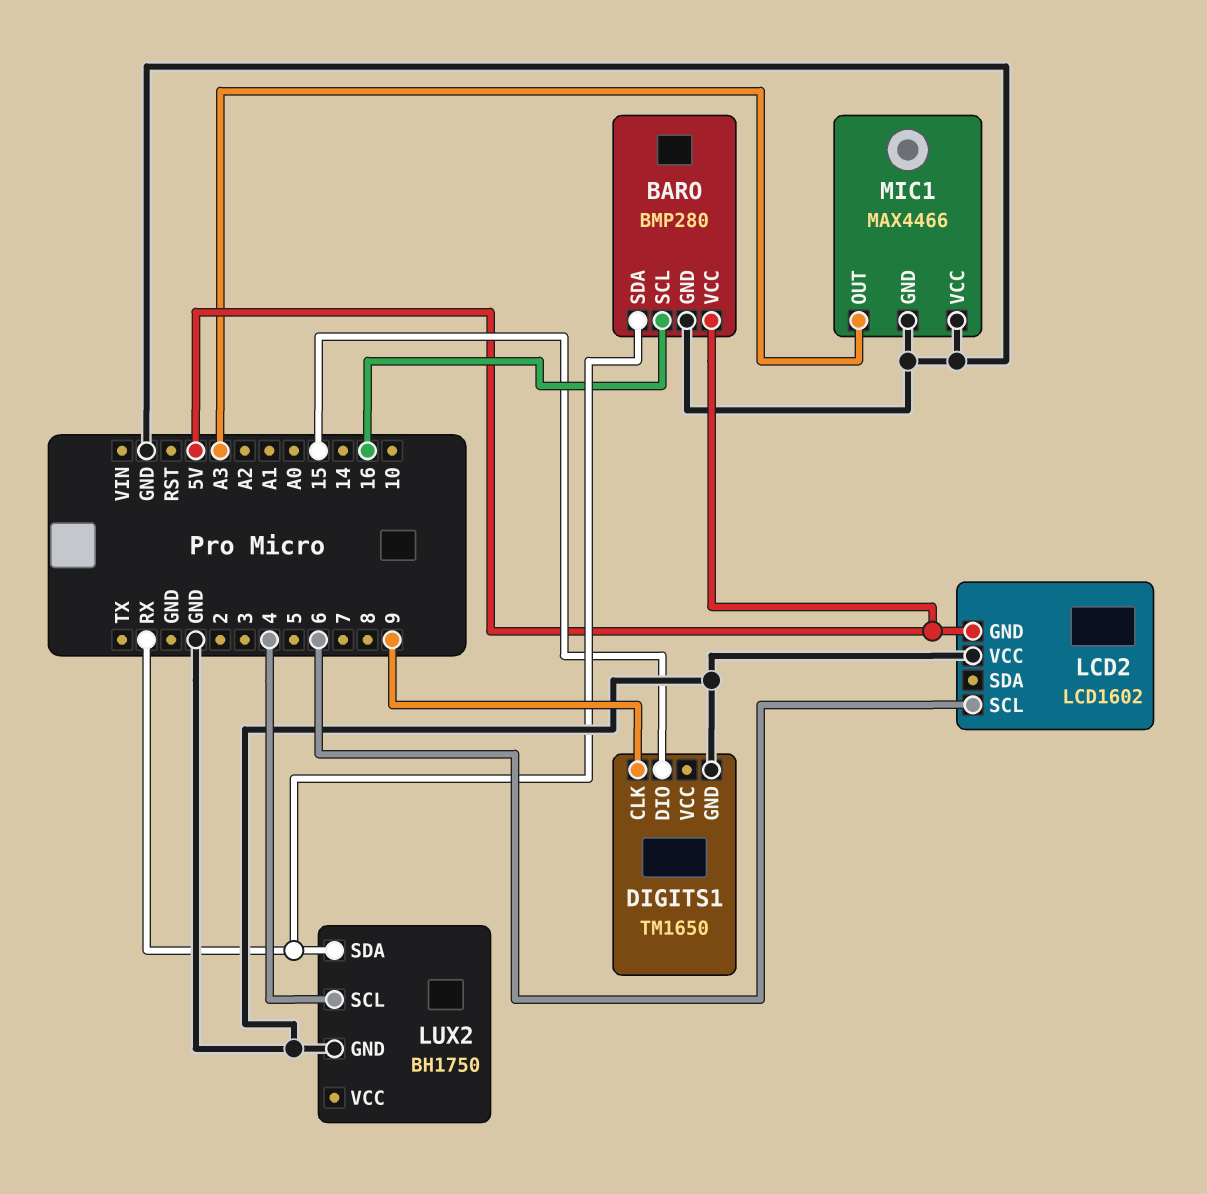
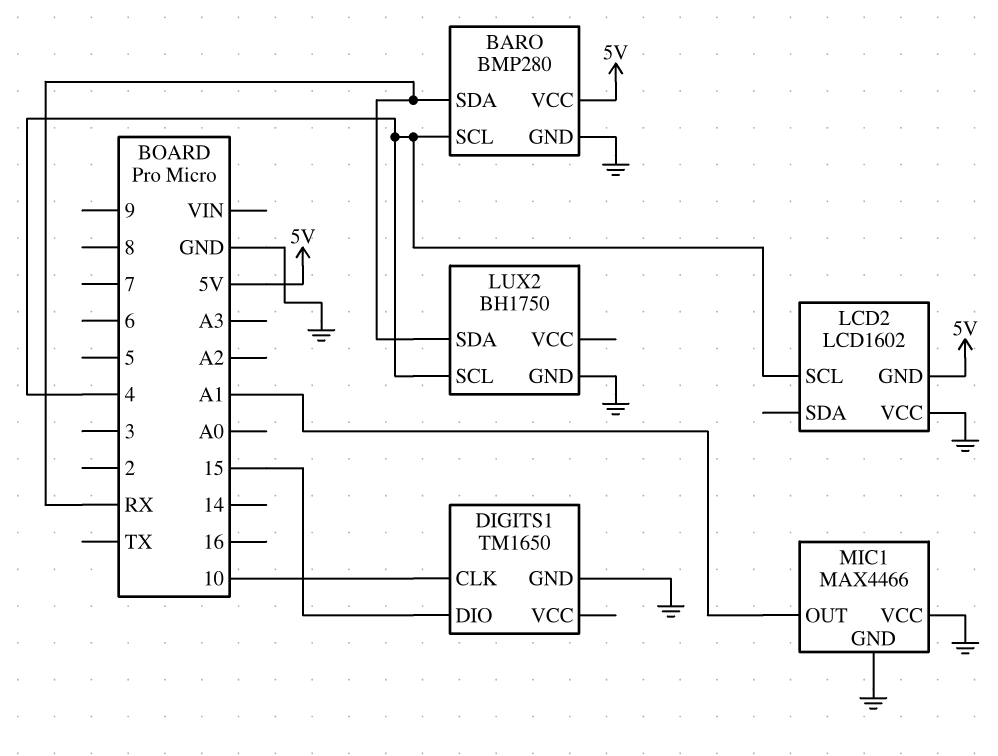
BARO pin SCL: 16 -> 4
DIGITS1 pin CLK: 9 -> 10
LCD2 pin SCL: 6 -> 4
MIC1 pin OUT: A3 -> A1

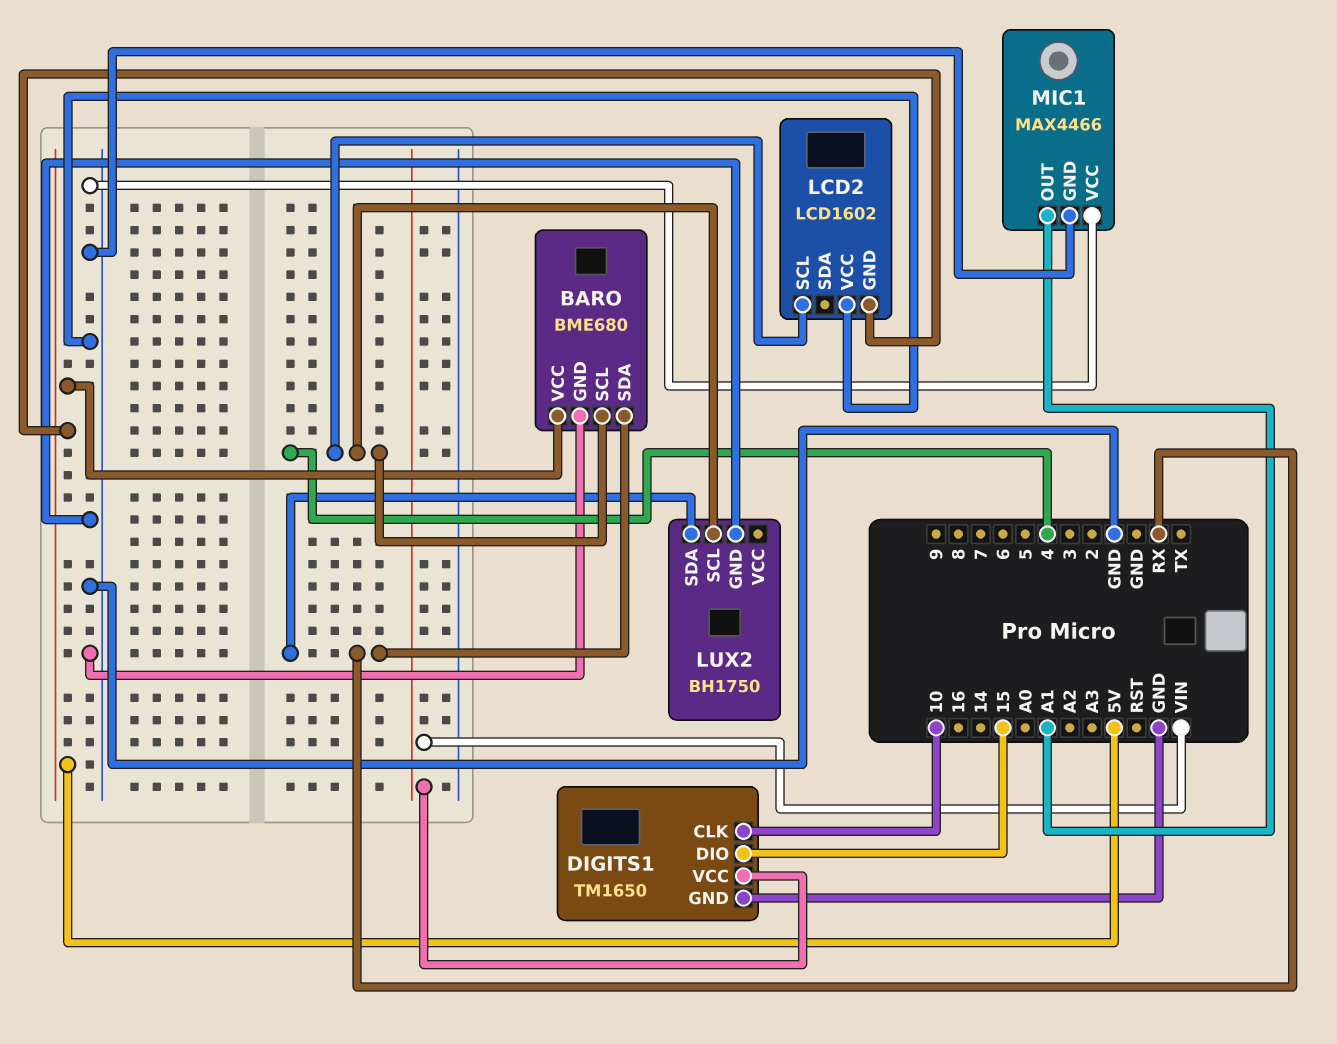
BARO: BMP280 -> BME680
DIGITS1 pin VCC: none -> VIN

